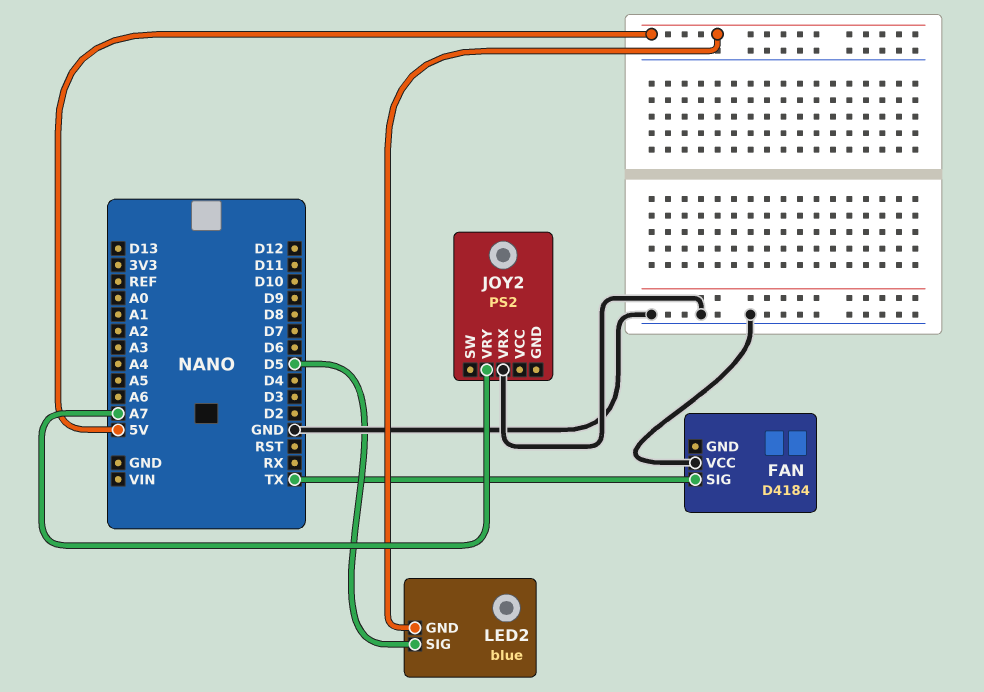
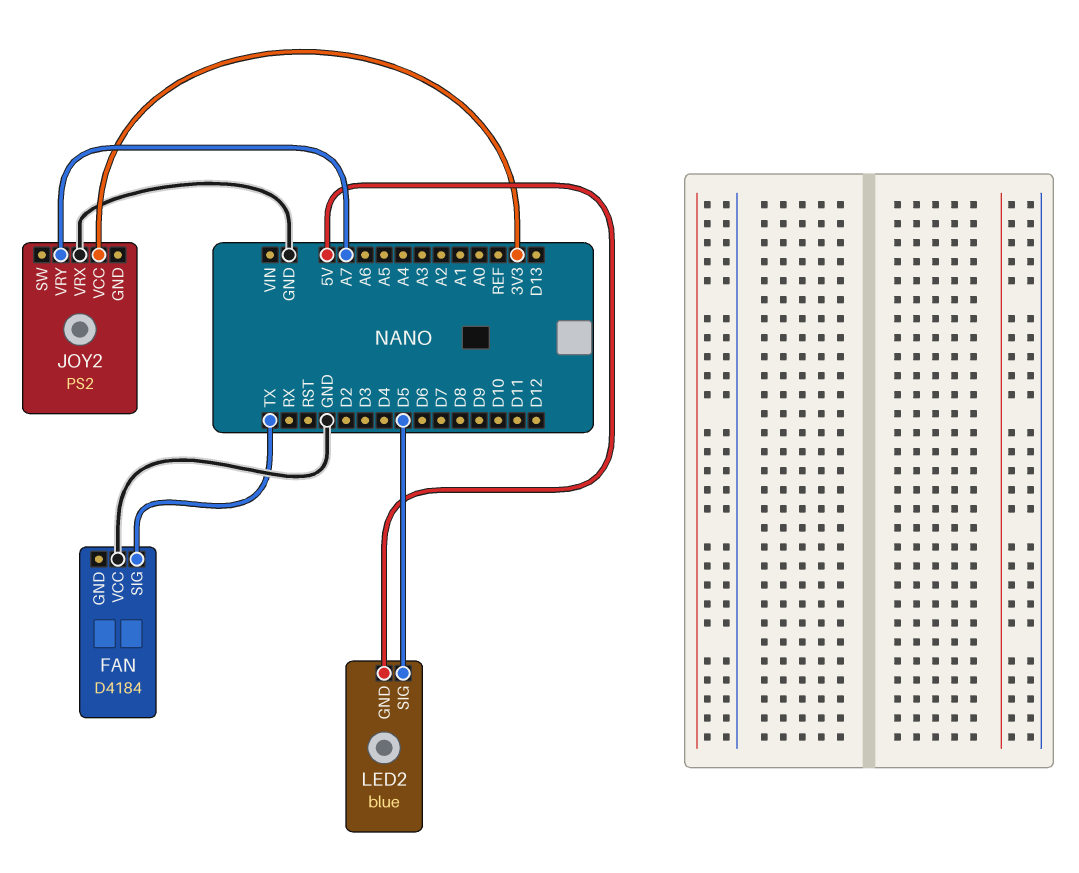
JOY2 pin VCC: none -> 3V3

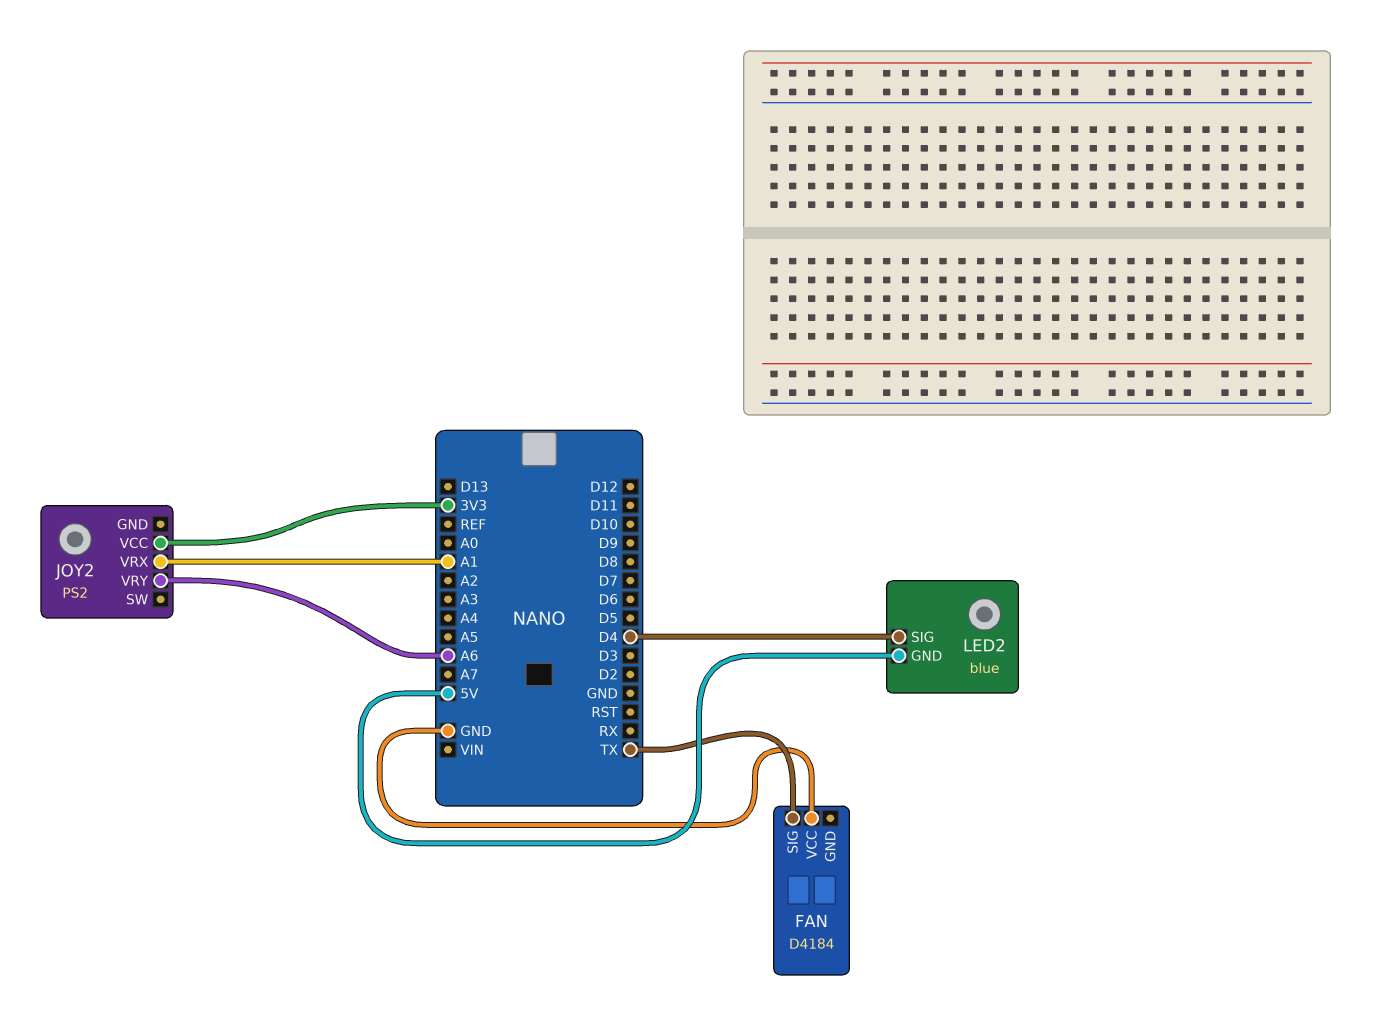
JOY2 pin VRX: GND -> A1
JOY2 pin VRY: A7 -> A6
LED2 pin SIG: D5 -> D4

